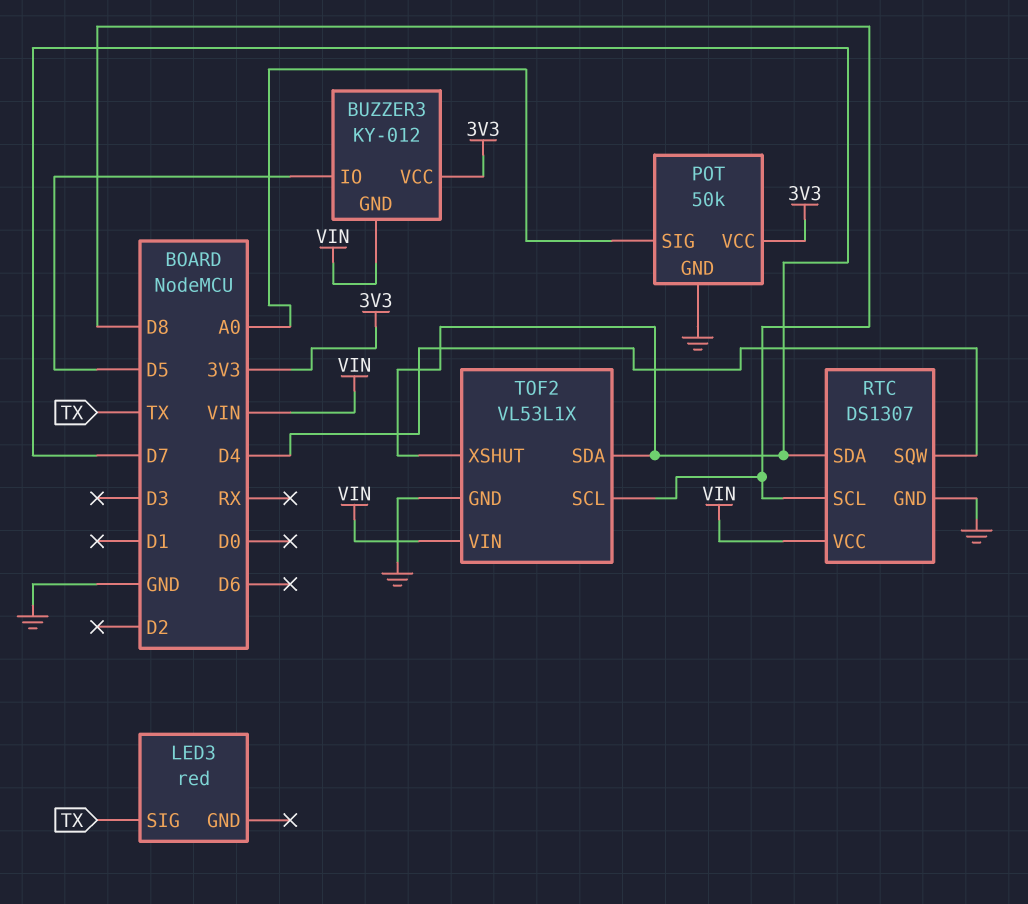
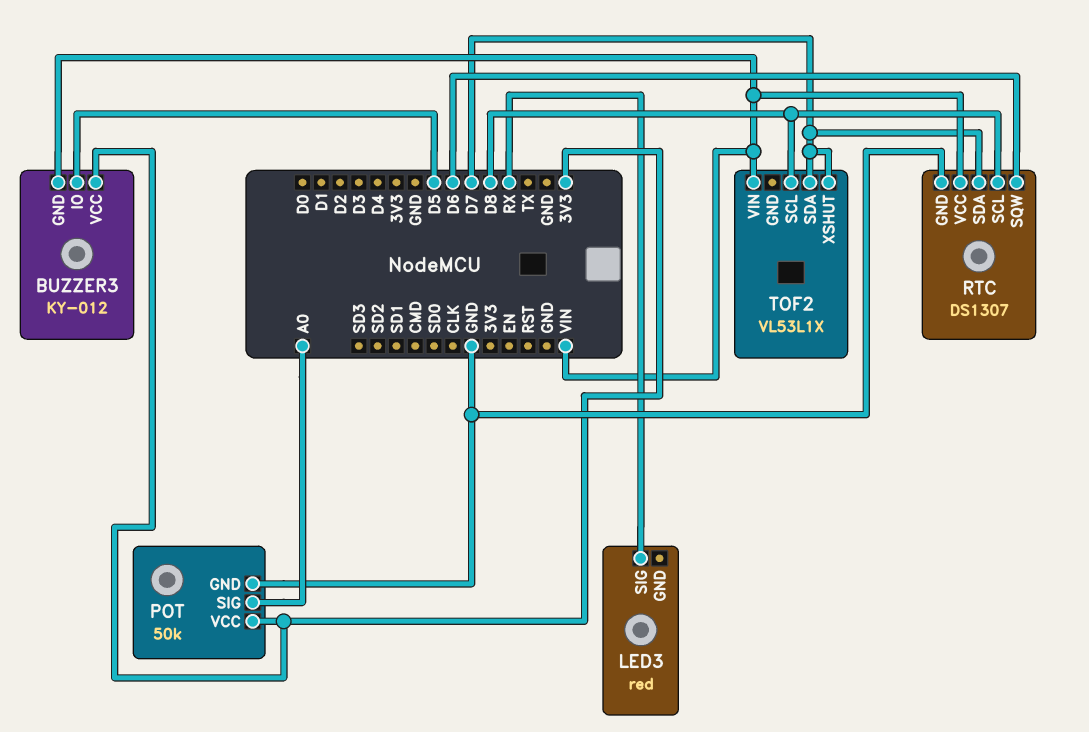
LED3 pin SIG: TX -> RX
RTC pin SQW: D4 -> D6
TOF2 pin GND: GND -> none

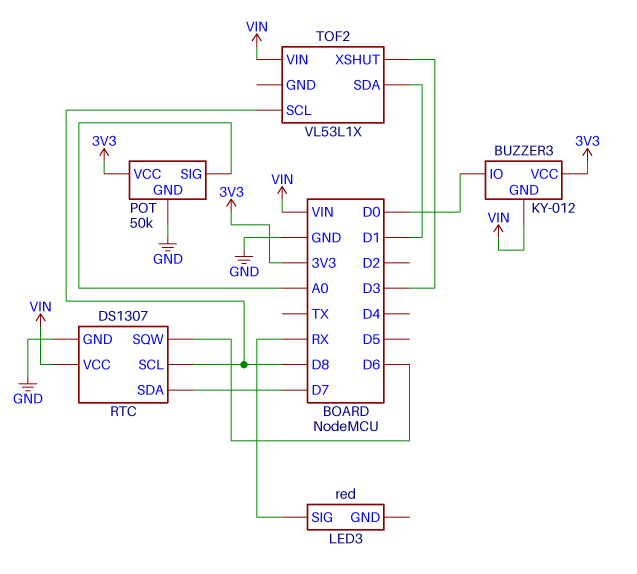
BUZZER3 pin IO: D5 -> D0
TOF2 pin SDA: D7 -> D1
TOF2 pin XSHUT: D7 -> D3

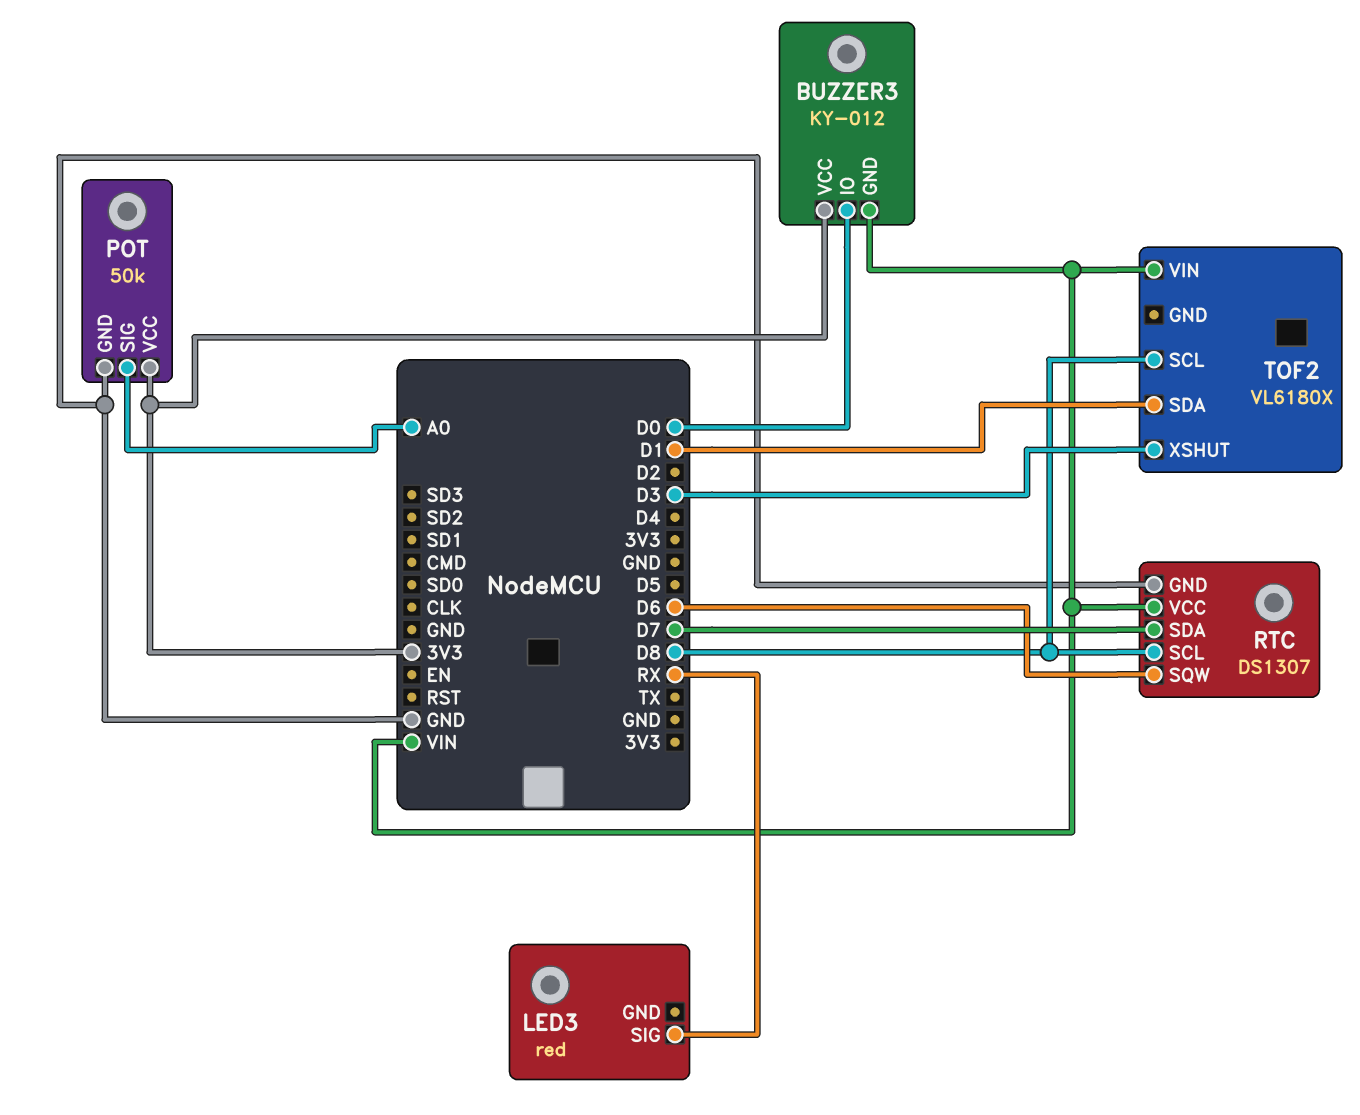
TOF2: VL53L1X -> VL6180X

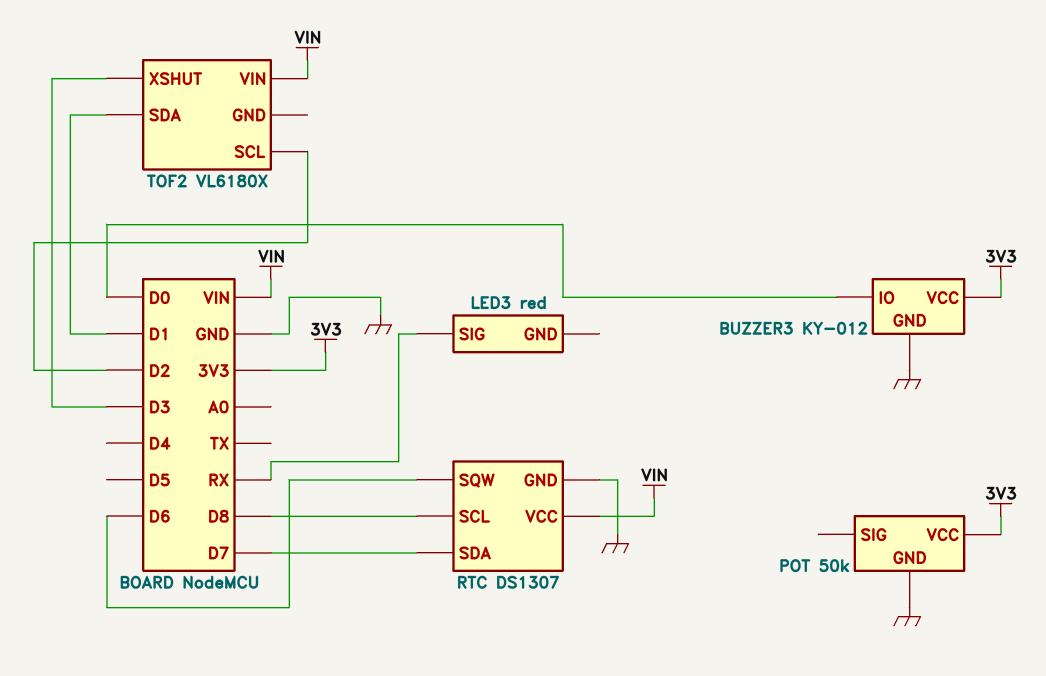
BUZZER3 pin GND: VIN -> GND
POT pin SIG: A0 -> none
TOF2 pin SCL: D8 -> D2

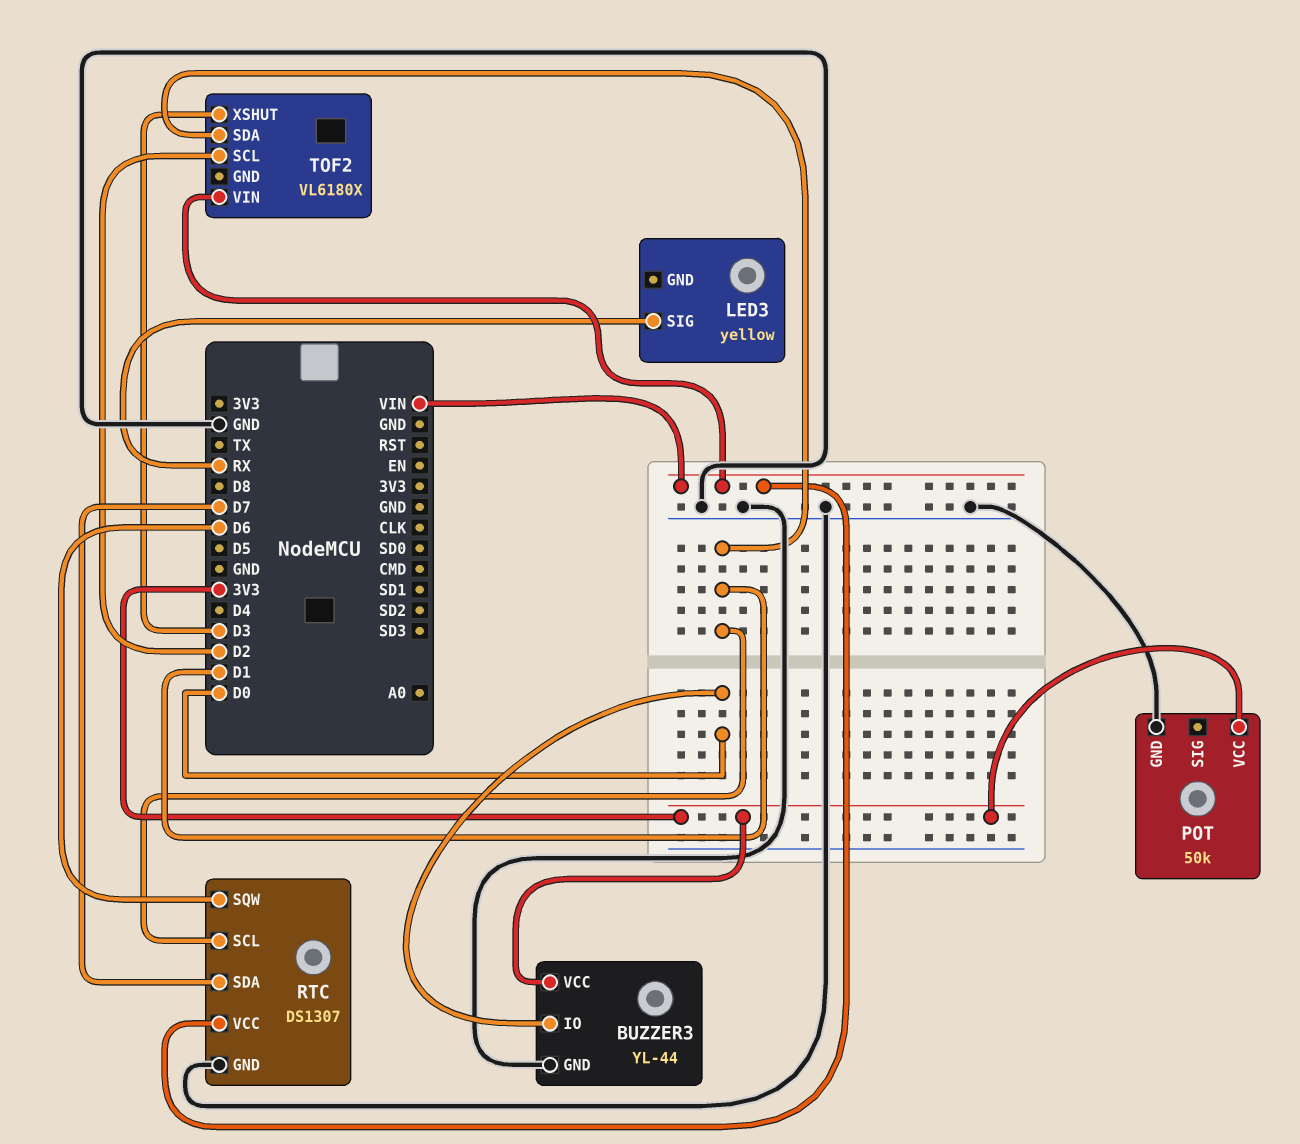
BUZZER3: KY-012 -> YL-44
LED3: red -> yellow
RTC pin SCL: D8 -> D1

